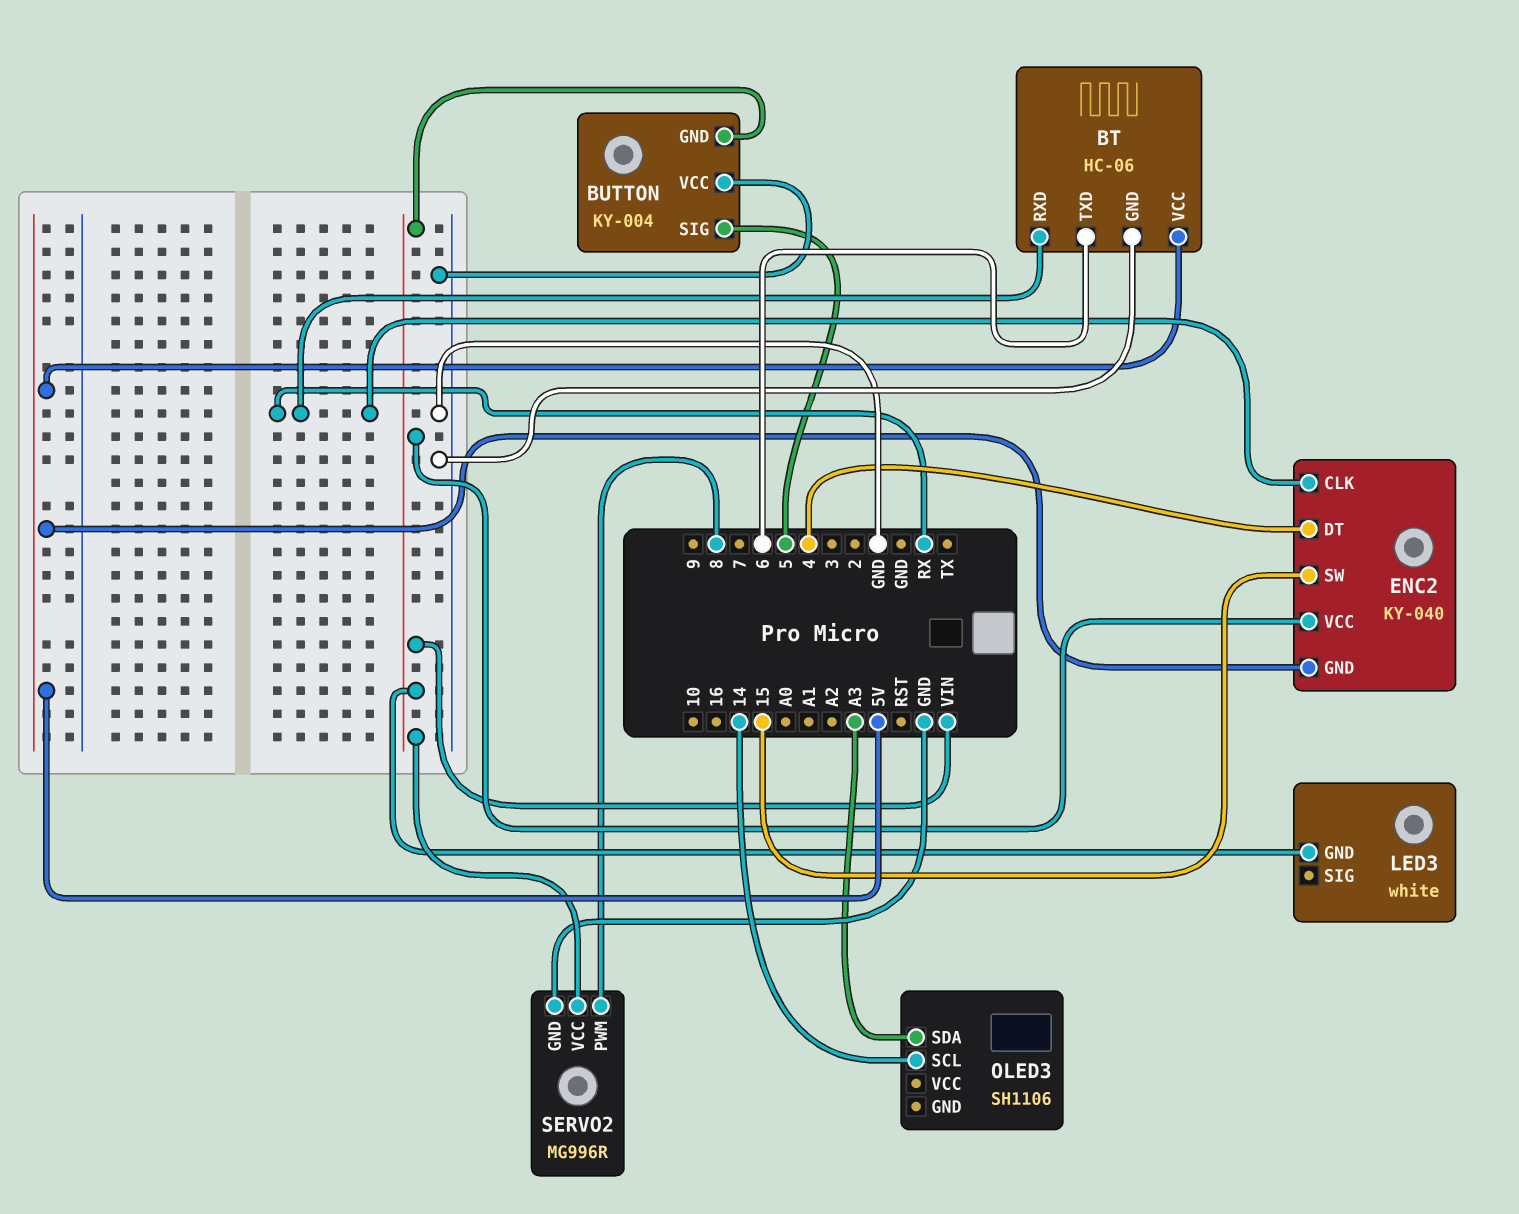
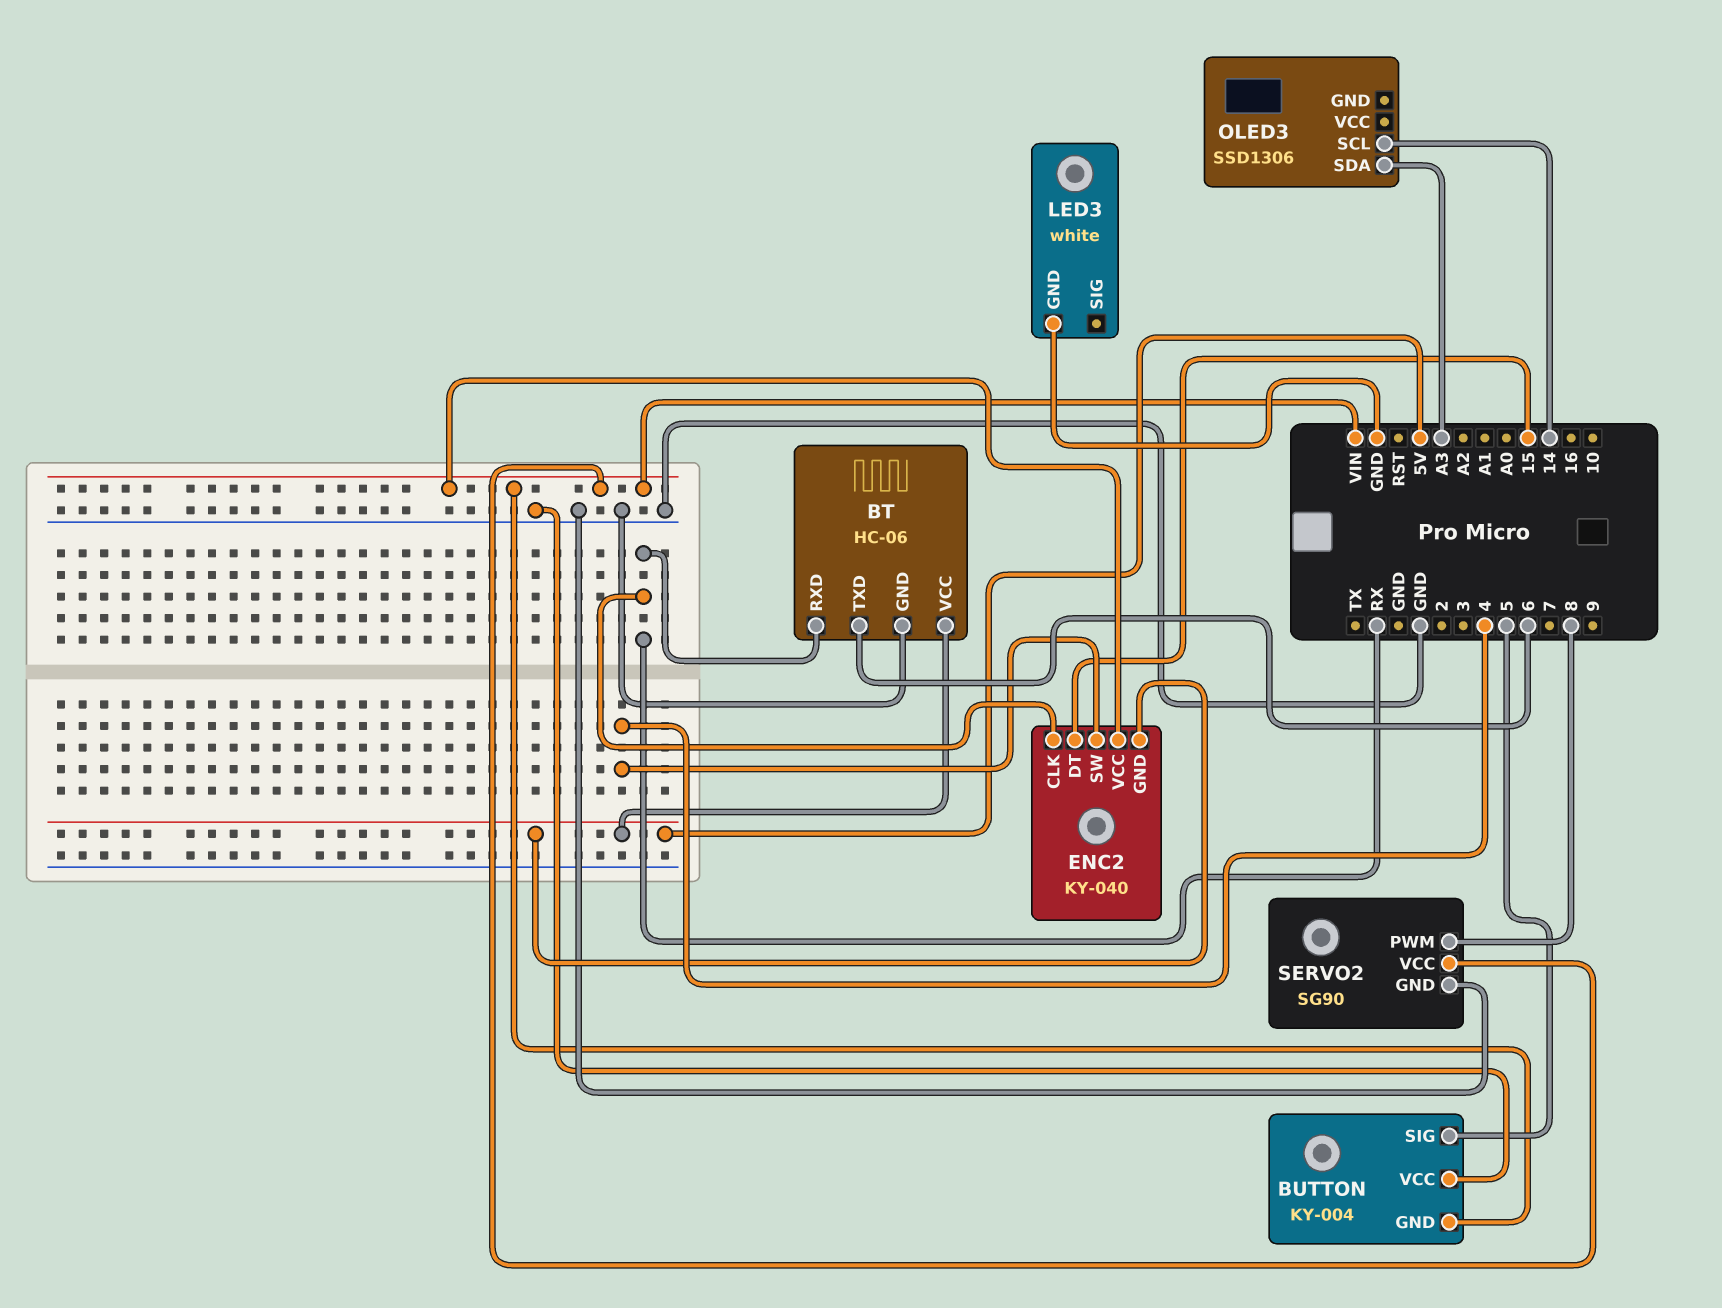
ENC2 pin DT: 4 -> 15
ENC2 pin SW: 15 -> 4
LED3 pin GND: VIN -> GND
OLED3: SH1106 -> SSD1306
SERVO2: MG996R -> SG90

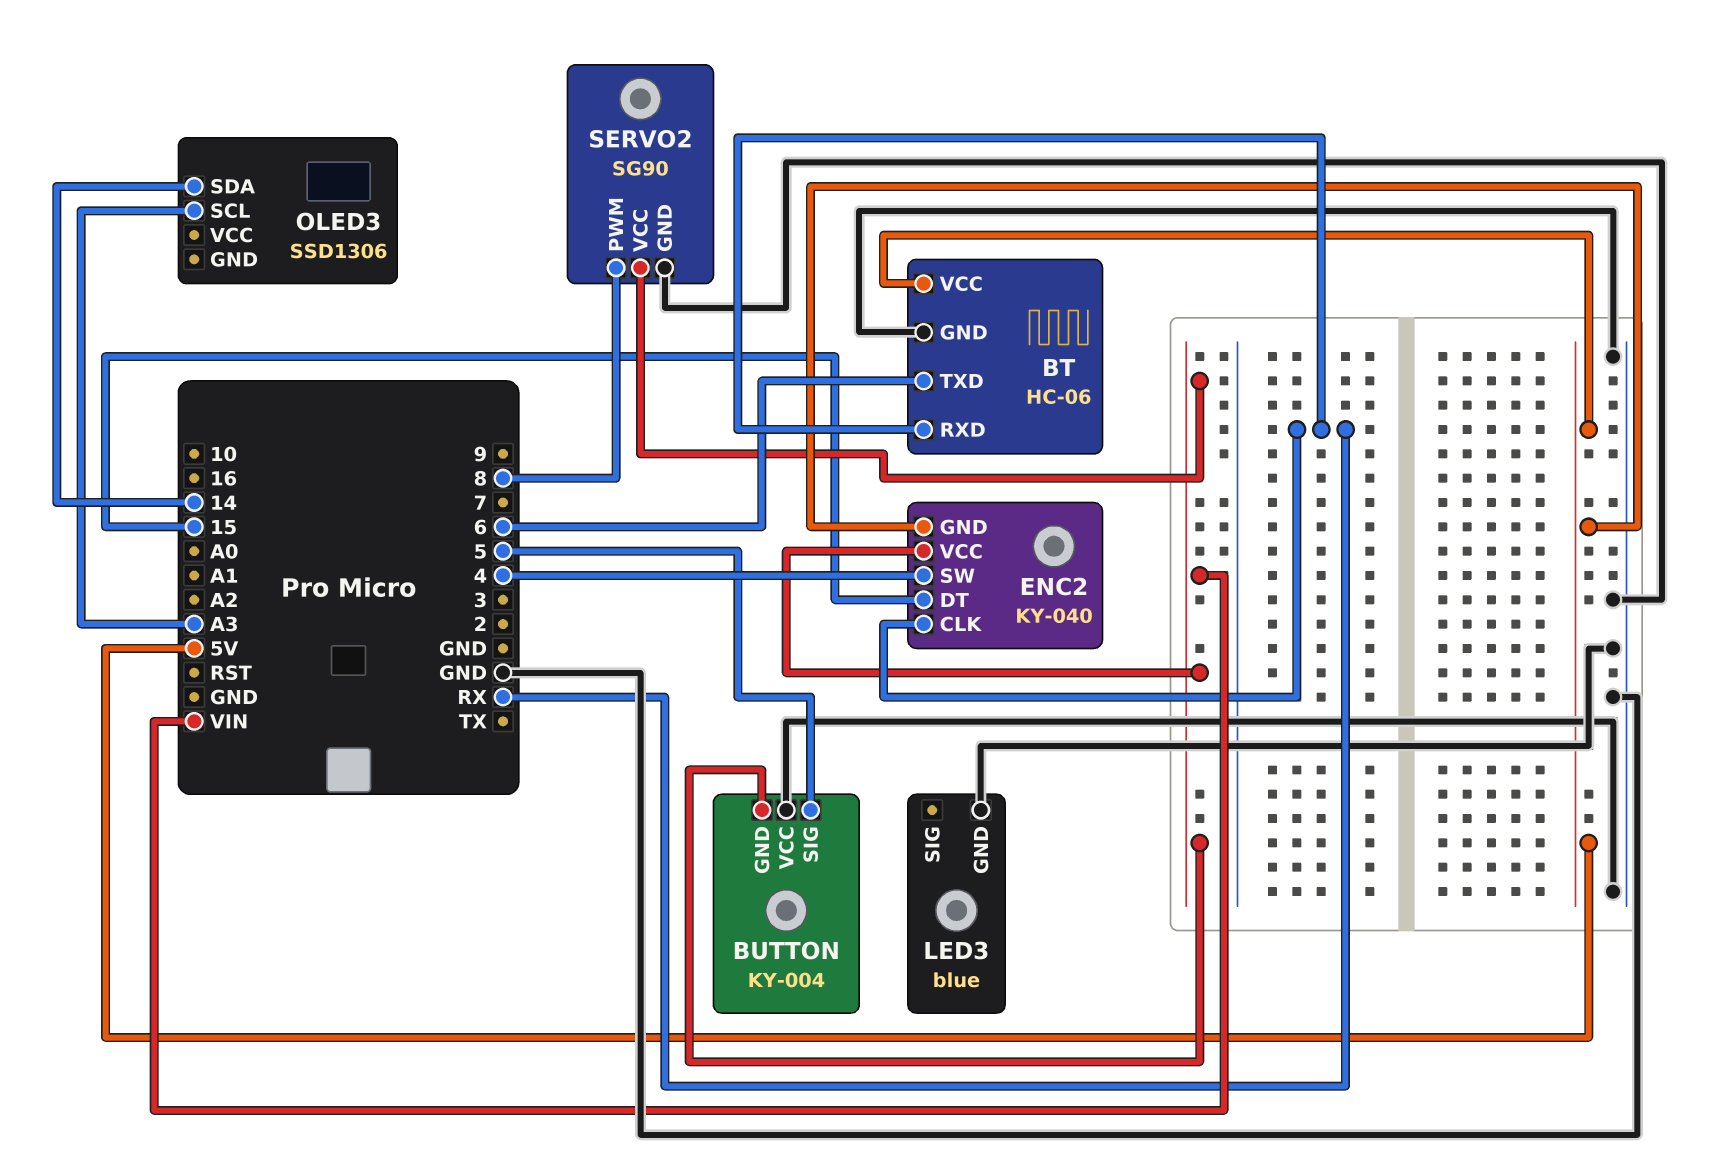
LED3: white -> blue
OLED3 pin SCL: 14 -> A3
OLED3 pin SDA: A3 -> 14

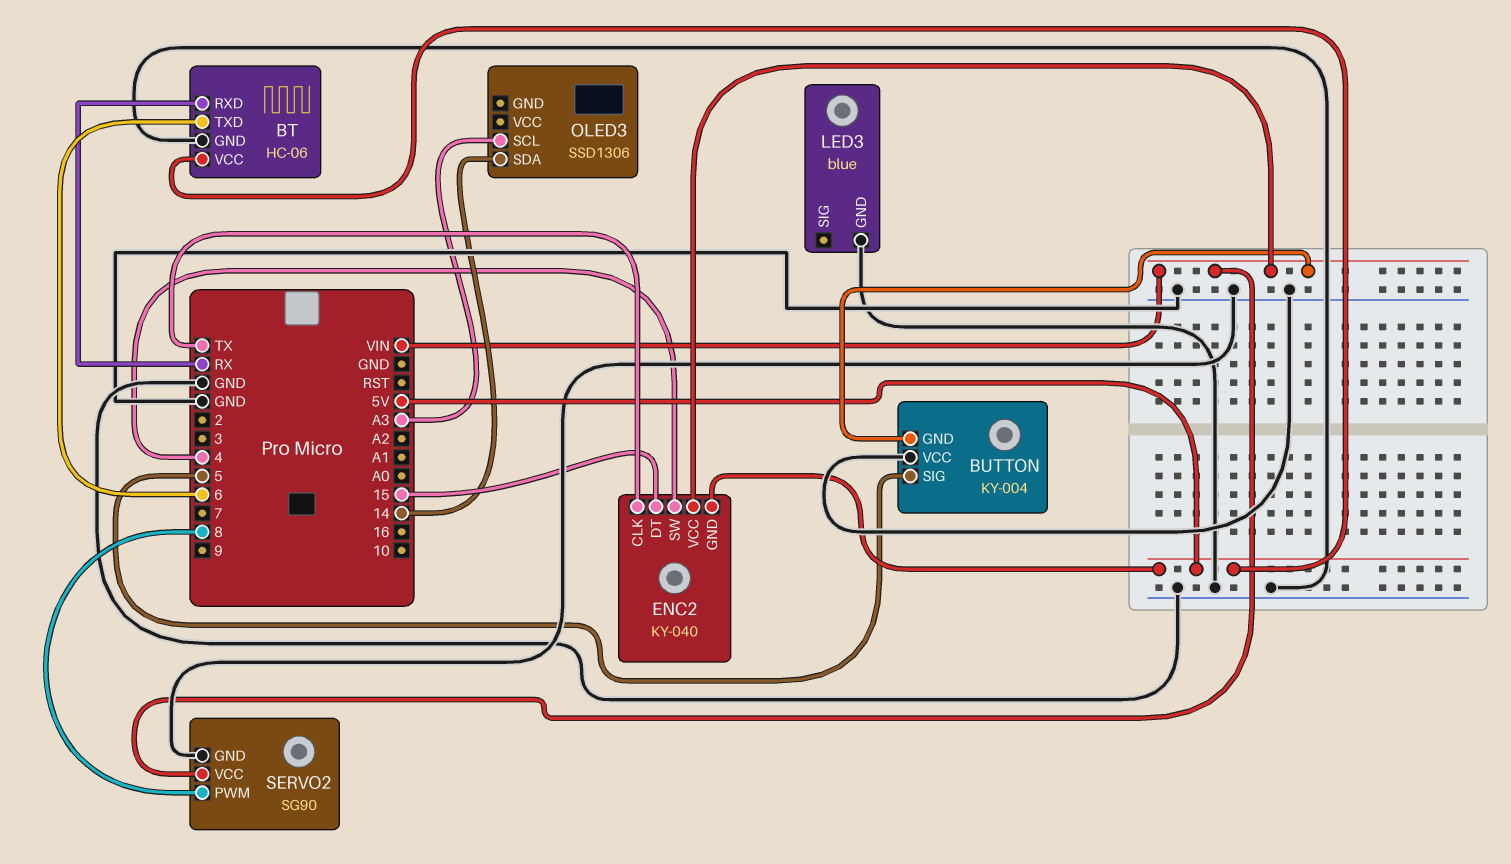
ENC2 pin CLK: RX -> TX

